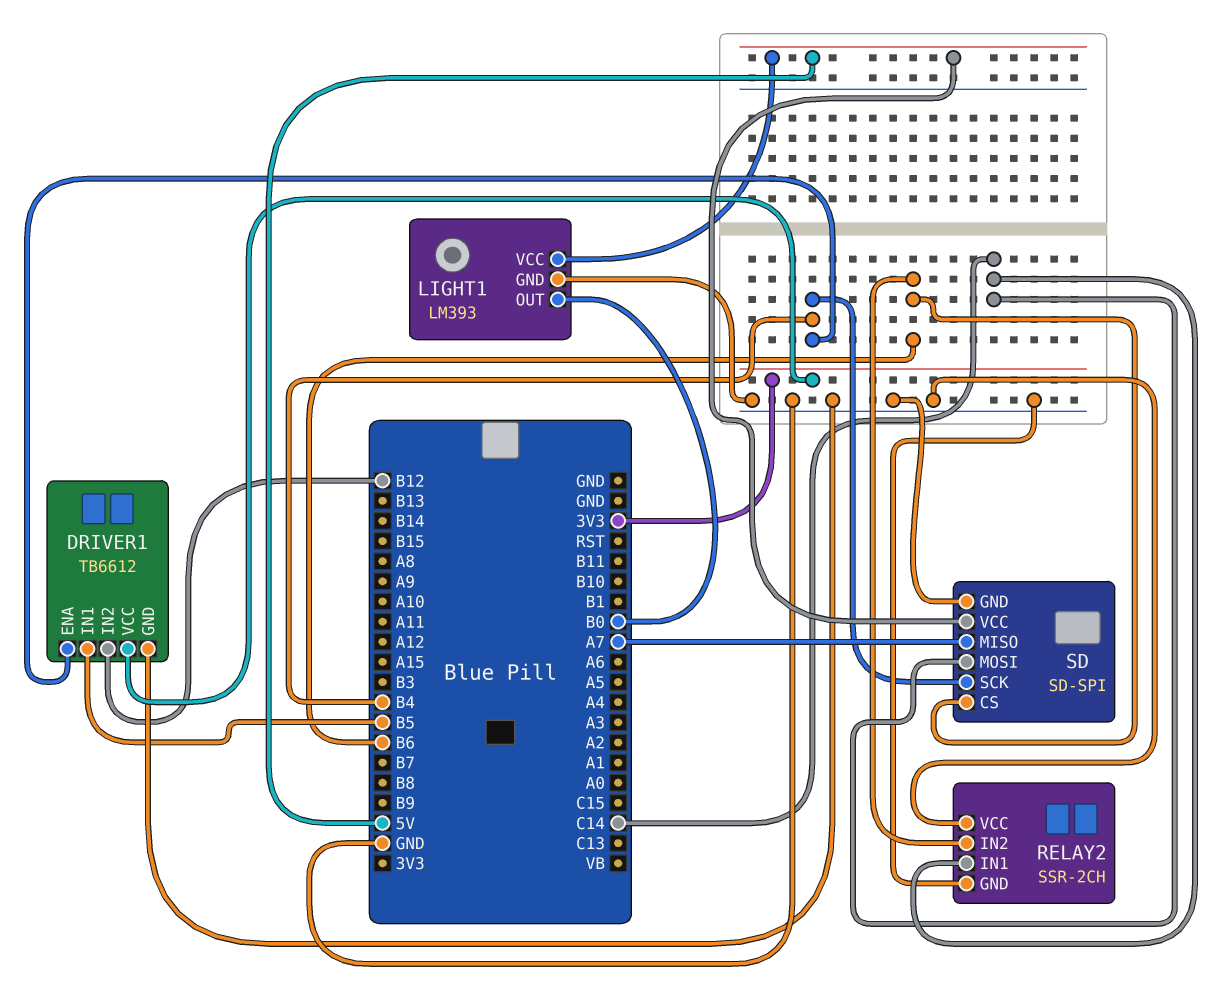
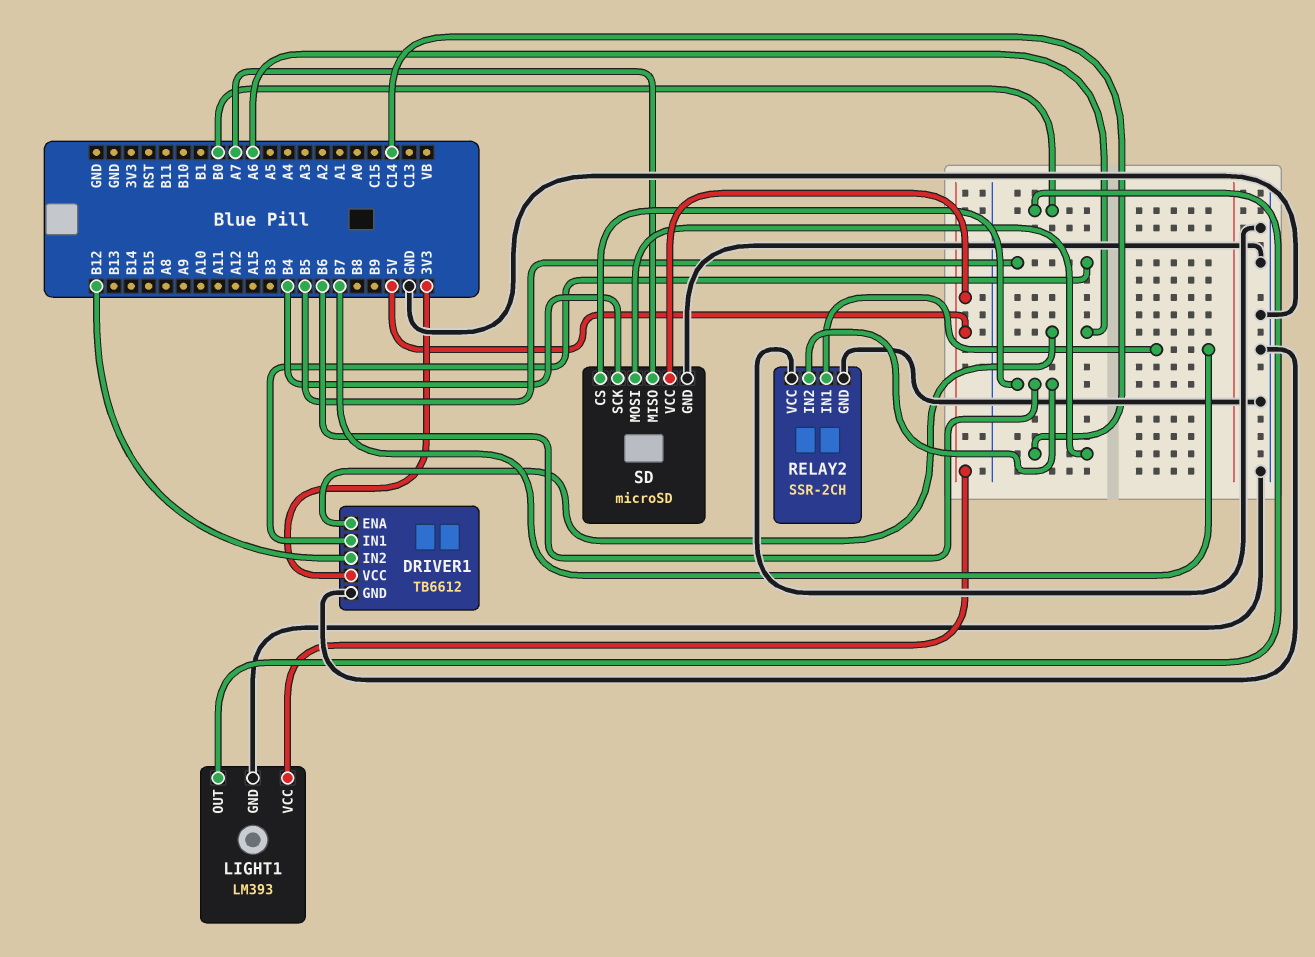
DRIVER1 pin ENA: B4 -> A6
RELAY2 pin IN1: C14 -> B7
SD: SD-SPI -> microSD

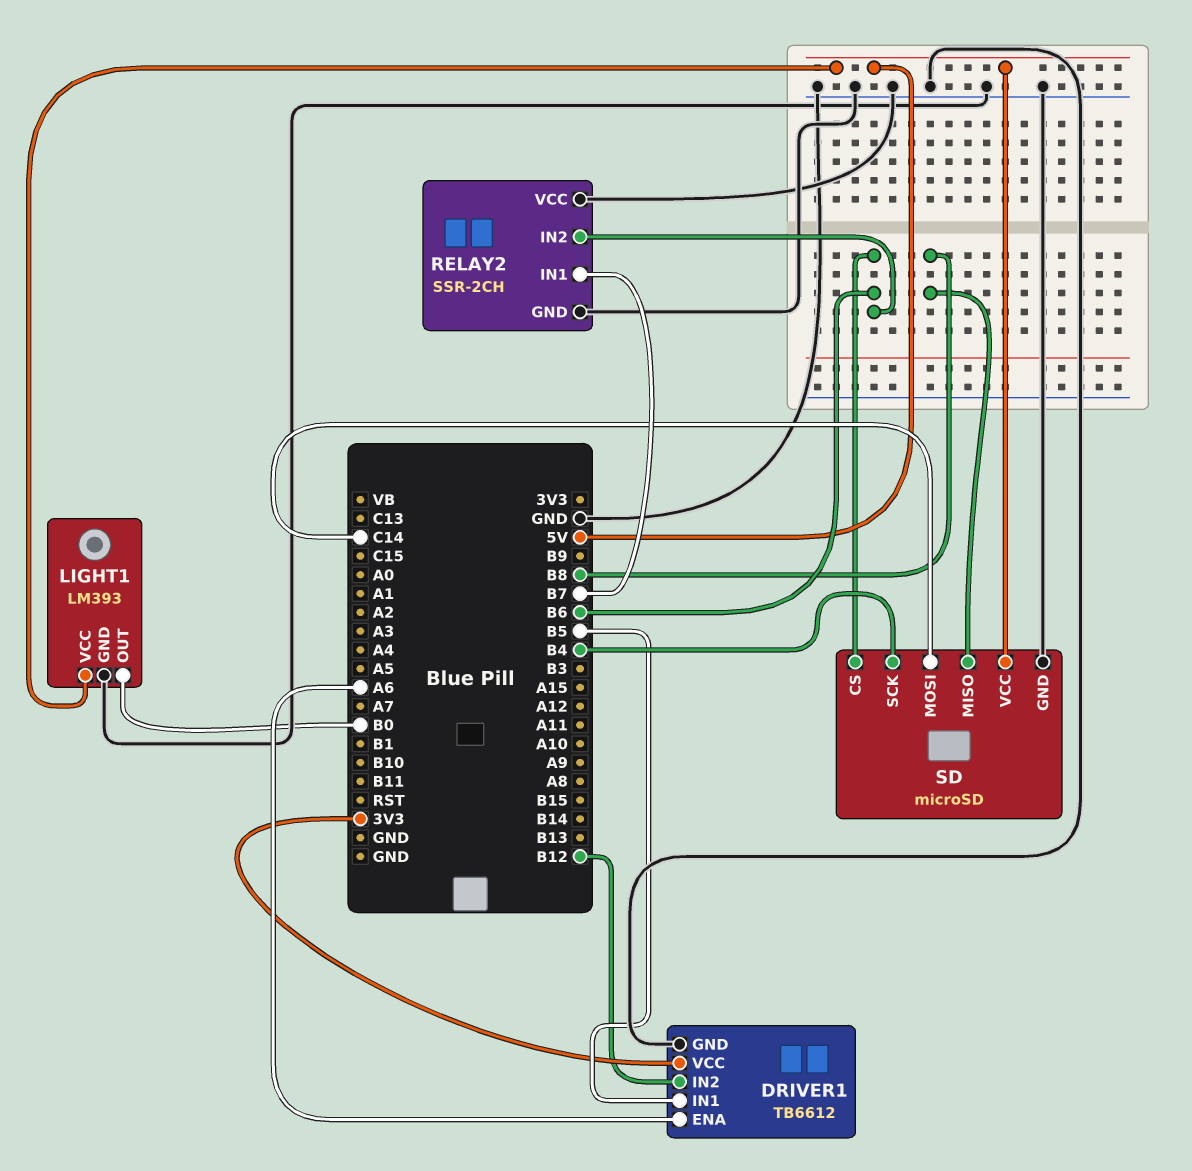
SD pin MISO: A7 -> B8

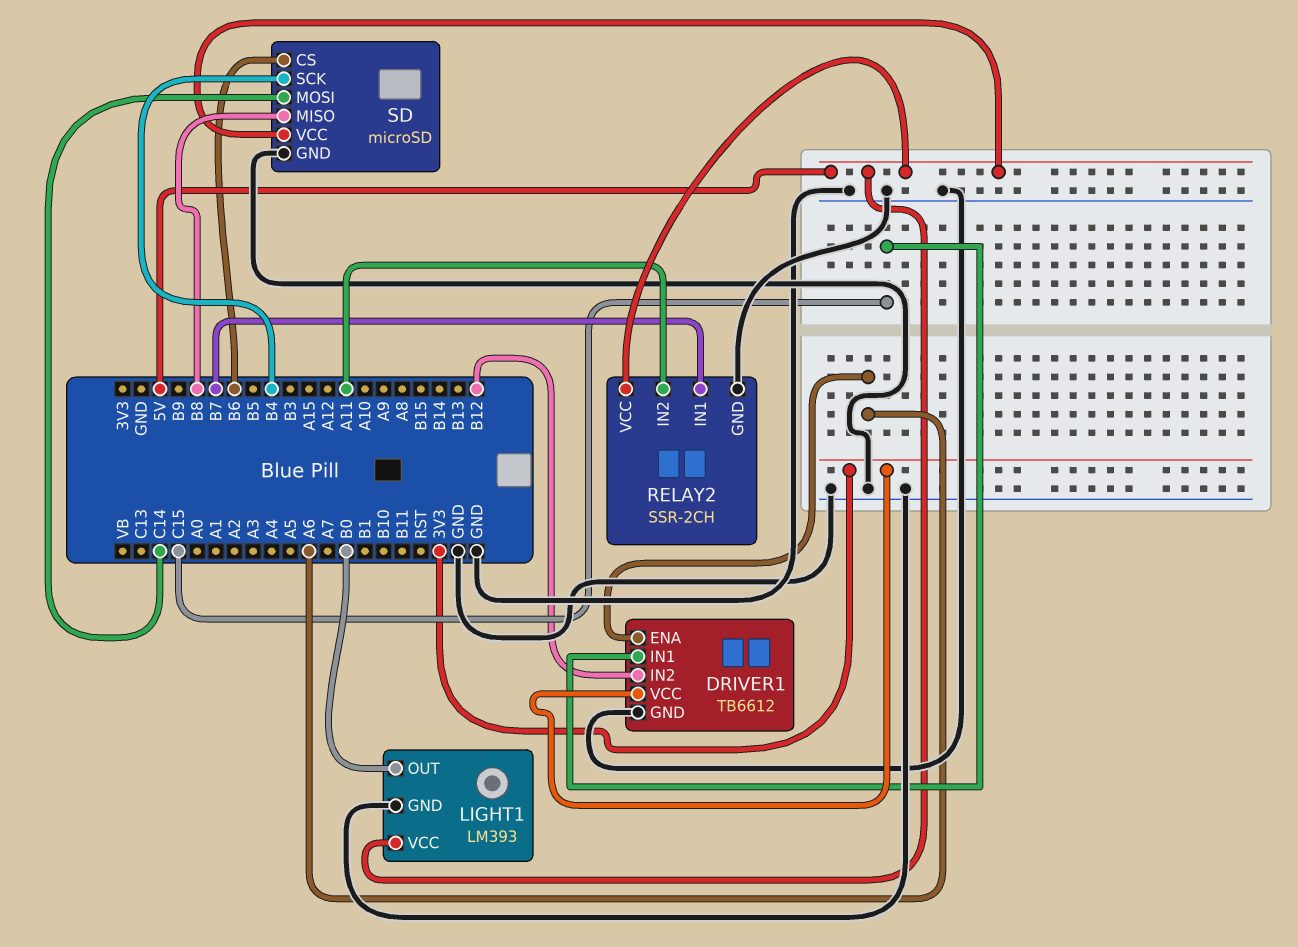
DRIVER1 pin IN1: B5 -> C15
RELAY2 pin IN2: B6 -> A11
RELAY2 pin VCC: GND -> 5V

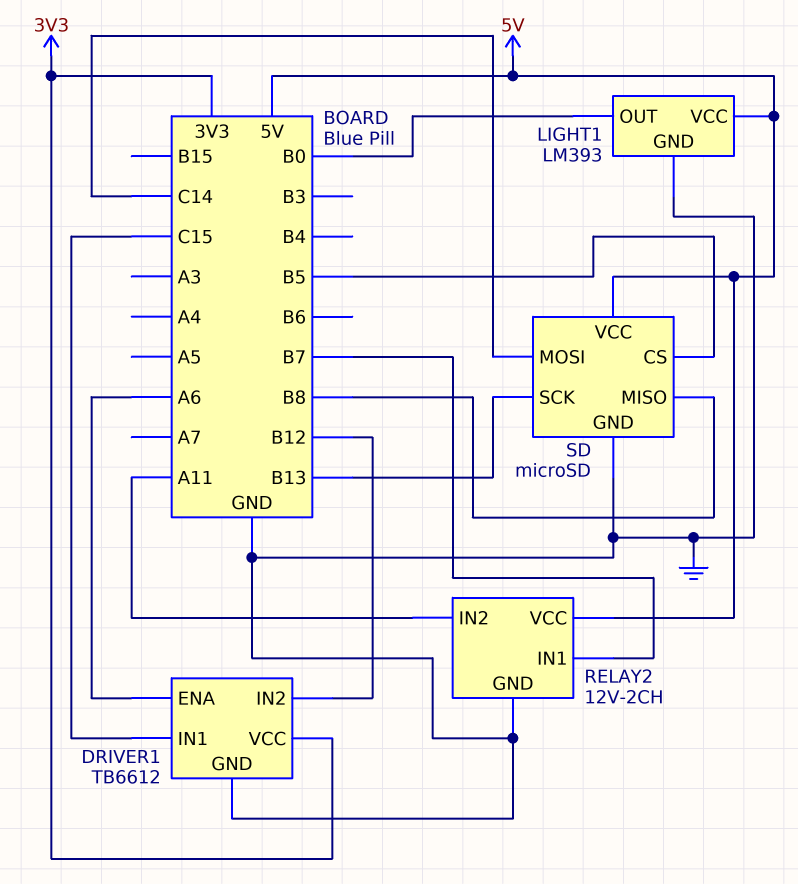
RELAY2: SSR-2CH -> 12V-2CH
SD pin CS: B6 -> B5
SD pin SCK: B4 -> B13

